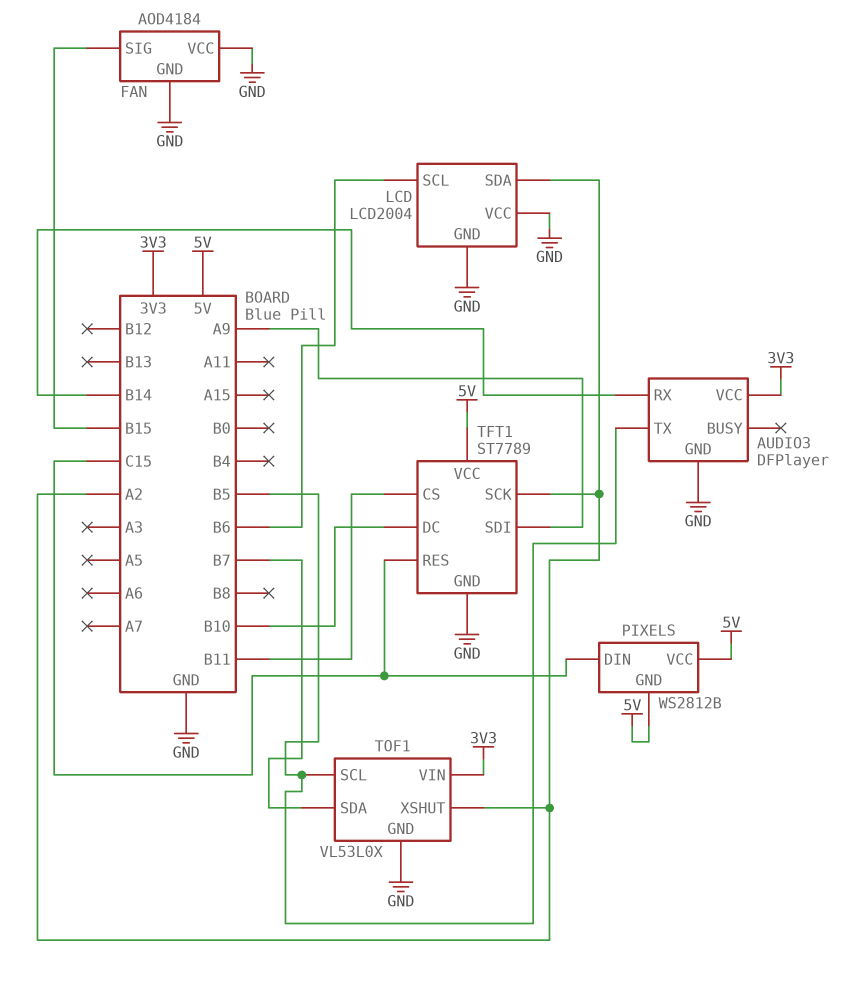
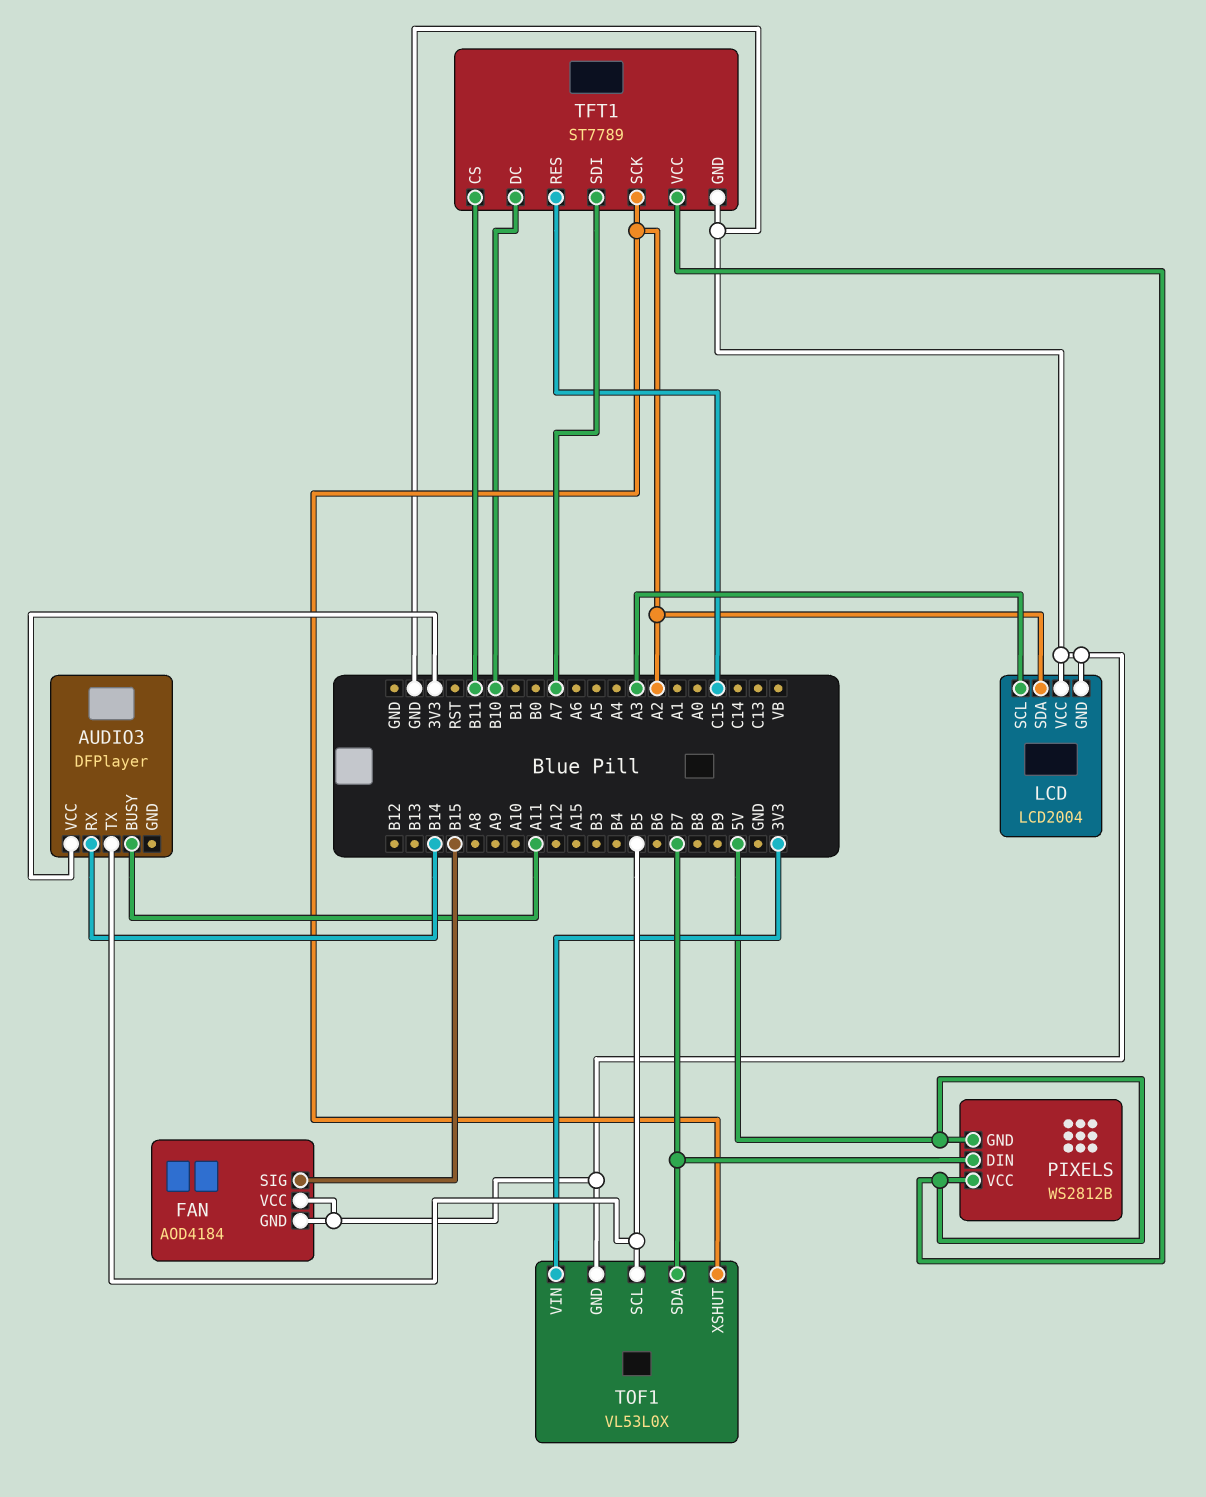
AUDIO3 pin BUSY: none -> A11
AUDIO3 pin GND: GND -> none
LCD pin SCL: B6 -> A3
PIXELS pin DIN: C15 -> B7
TFT1 pin SDI: A9 -> A7

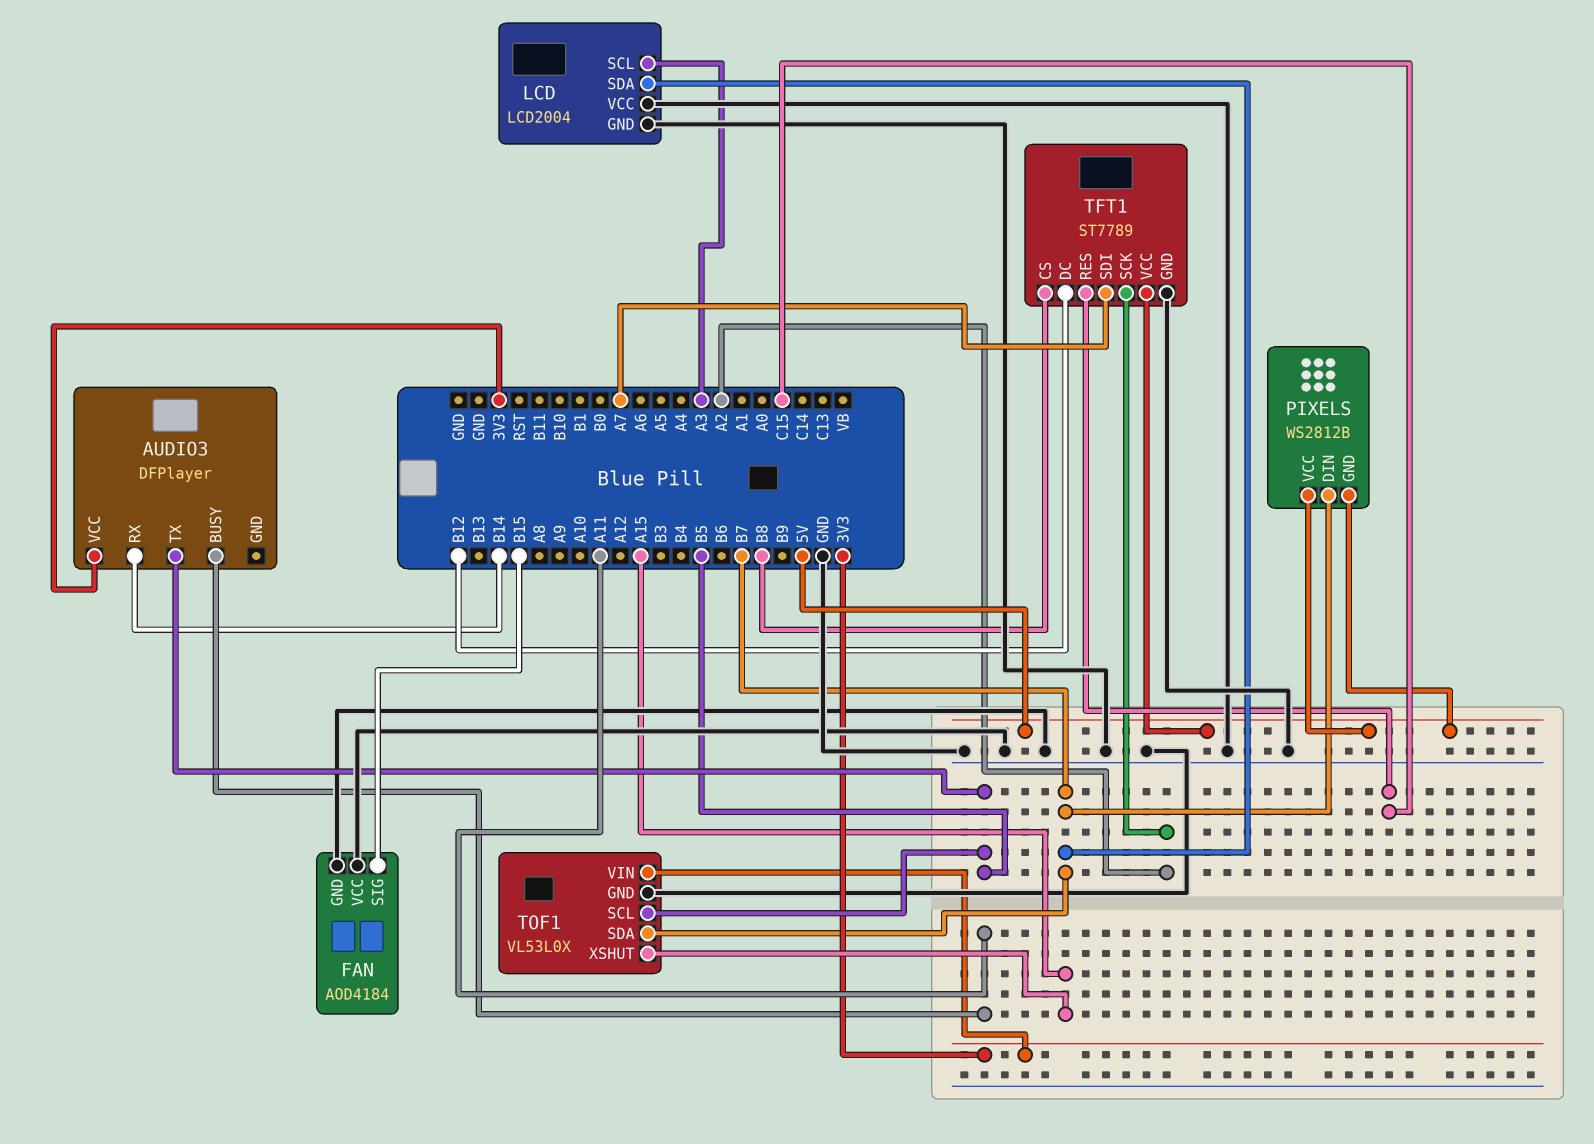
LCD pin SDA: A2 -> B7
TFT1 pin CS: B11 -> B8
TFT1 pin DC: B10 -> B12
TOF1 pin XSHUT: A2 -> A15

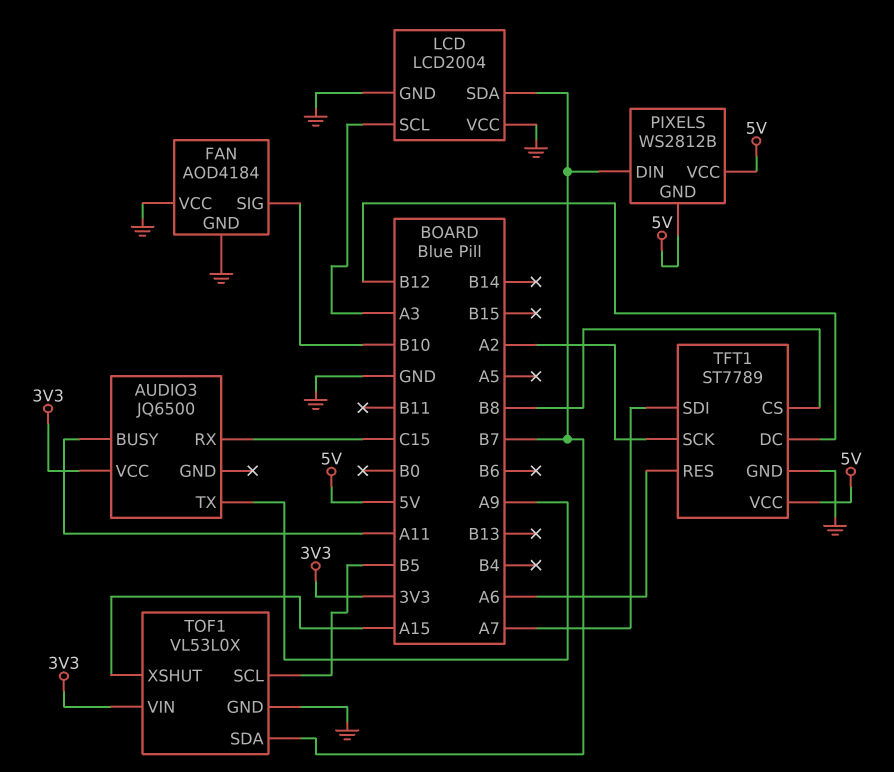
AUDIO3: DFPlayer -> JQ6500
AUDIO3 pin RX: B14 -> C15
AUDIO3 pin TX: B5 -> A9
FAN pin SIG: B15 -> B10
TFT1 pin RES: C15 -> A6

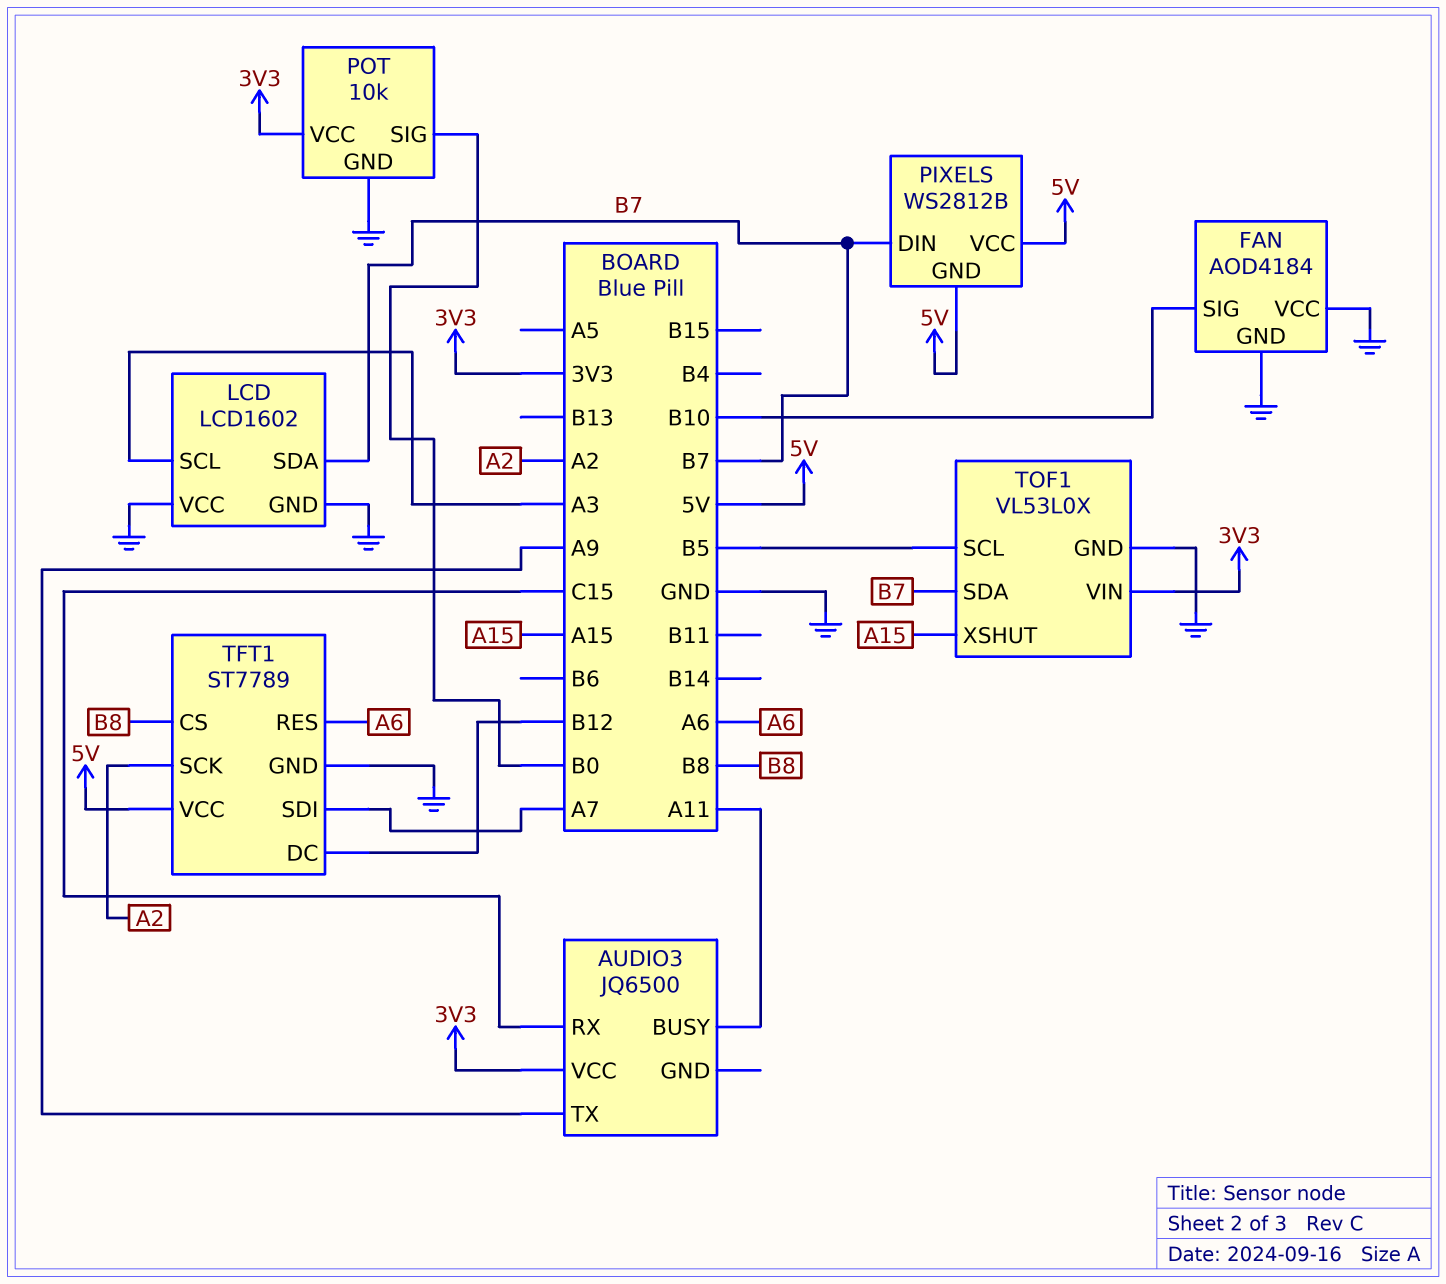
LCD: LCD2004 -> LCD1602
POT: none -> 10k
POT pin GND: none -> GND
POT pin SIG: none -> B0
POT pin VCC: none -> 3V3

